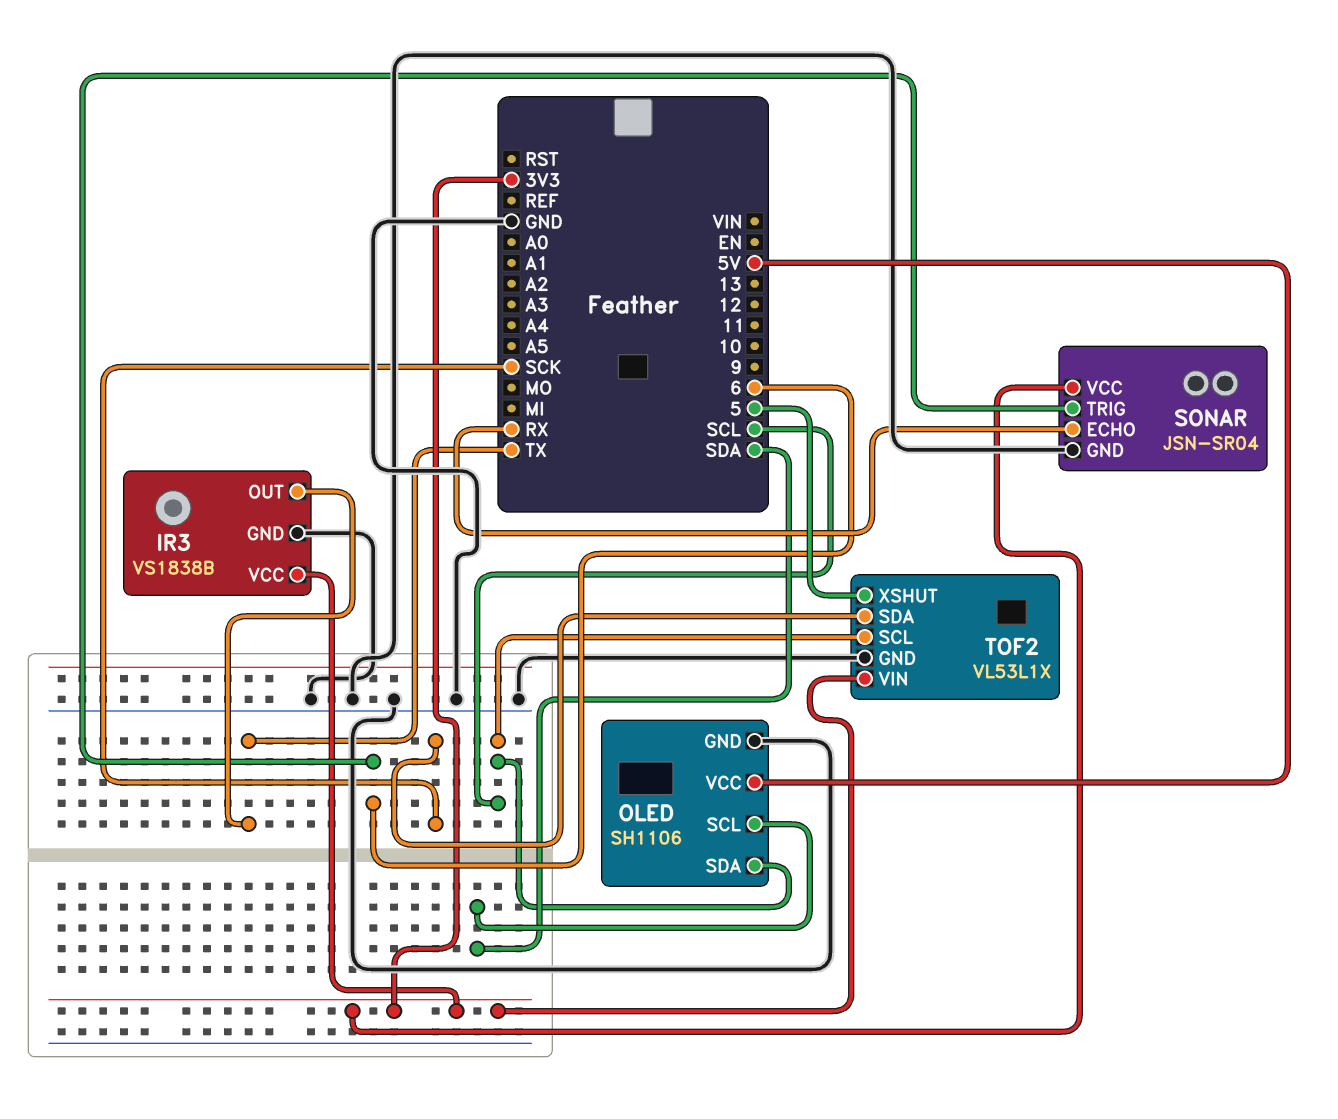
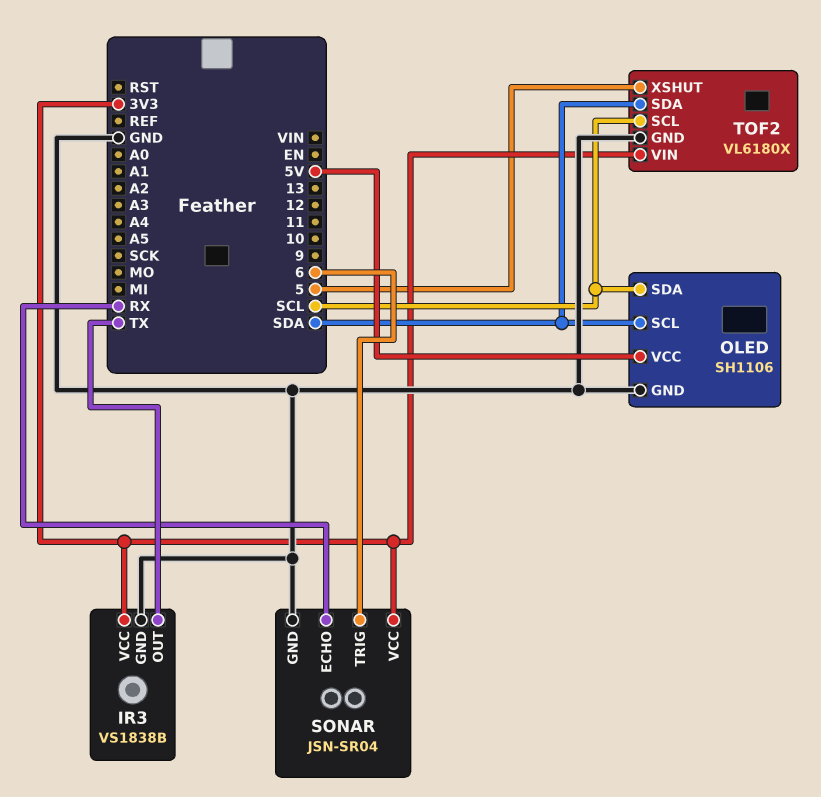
TOF2: VL53L1X -> VL6180X
TOF2 pin SDA: SCK -> SDA

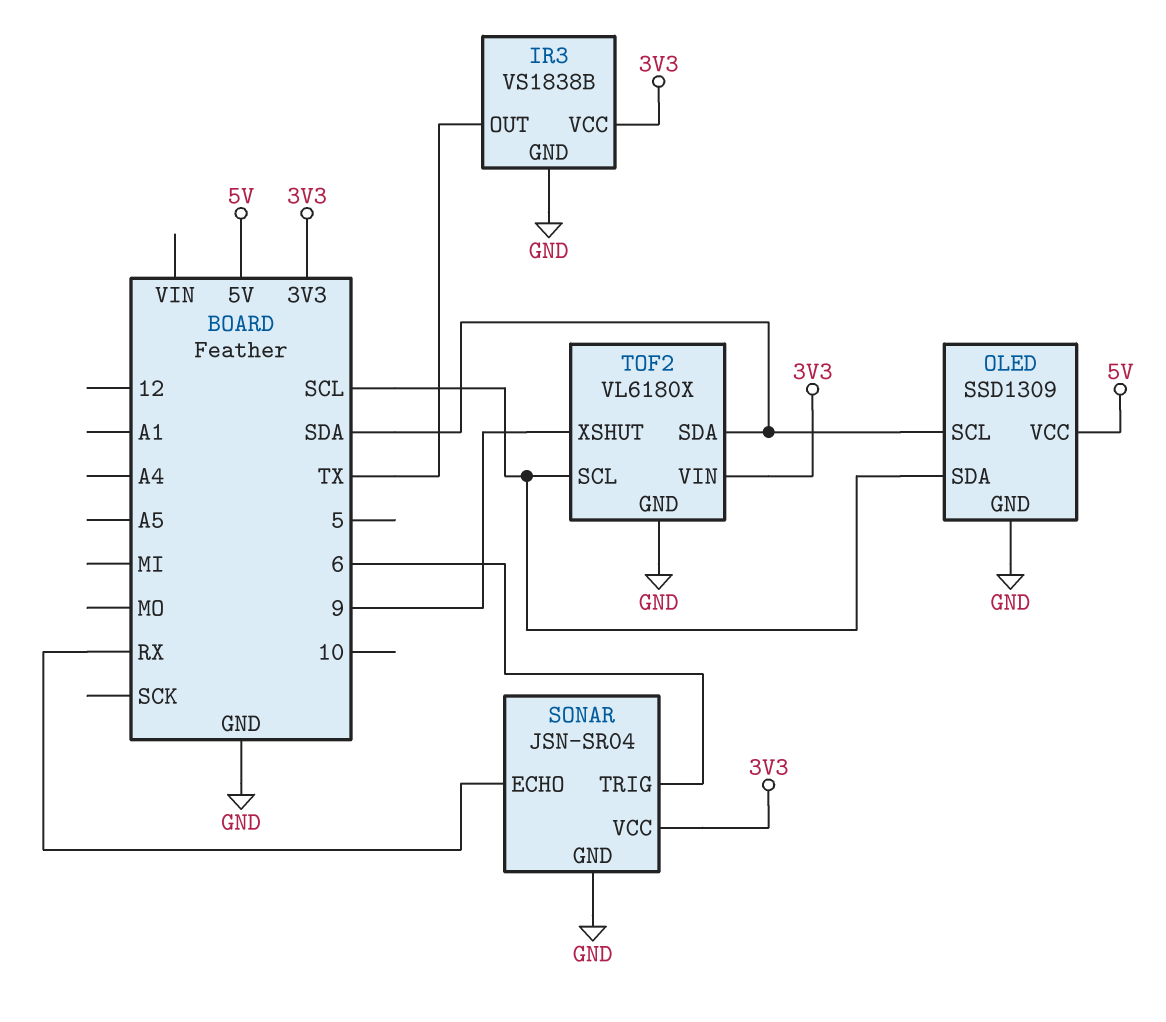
OLED: SH1106 -> SSD1309
TOF2 pin XSHUT: 5 -> 9

